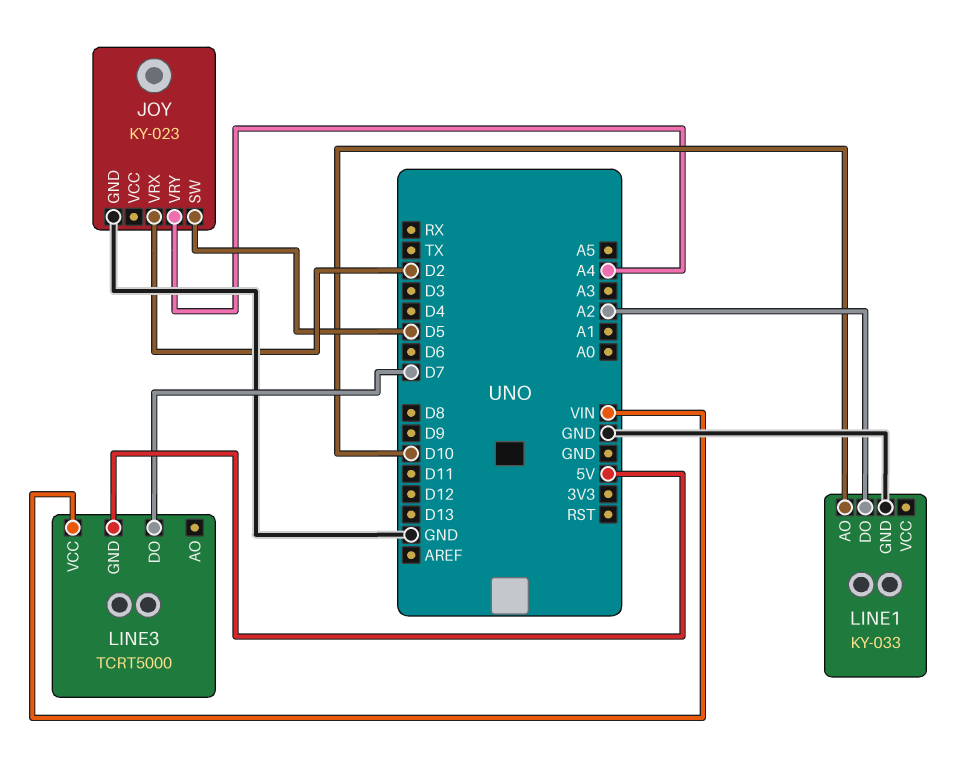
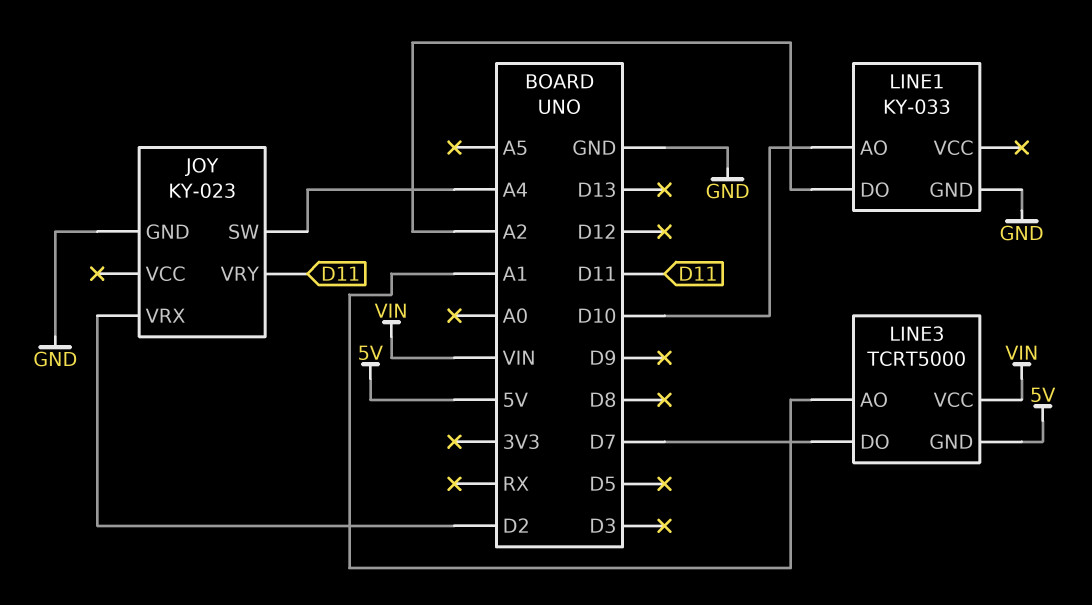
JOY pin SW: D5 -> A4
JOY pin VRY: A4 -> D11
LINE3 pin AO: none -> A1

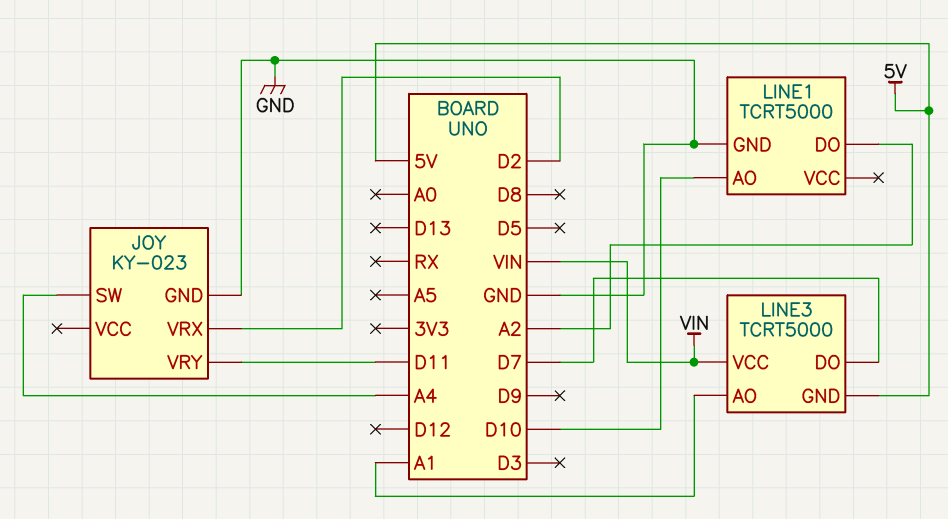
LINE1: KY-033 -> TCRT5000

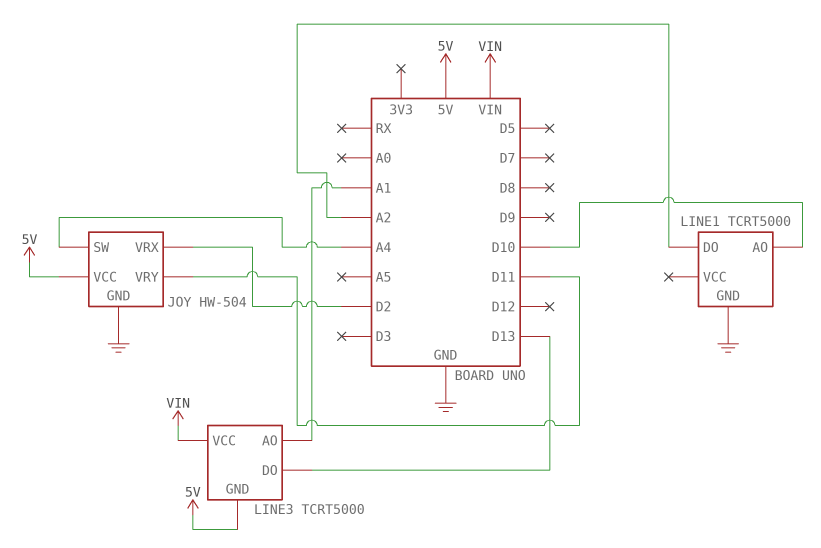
JOY: KY-023 -> HW-504
JOY pin VCC: none -> 5V
LINE3 pin DO: D7 -> D13

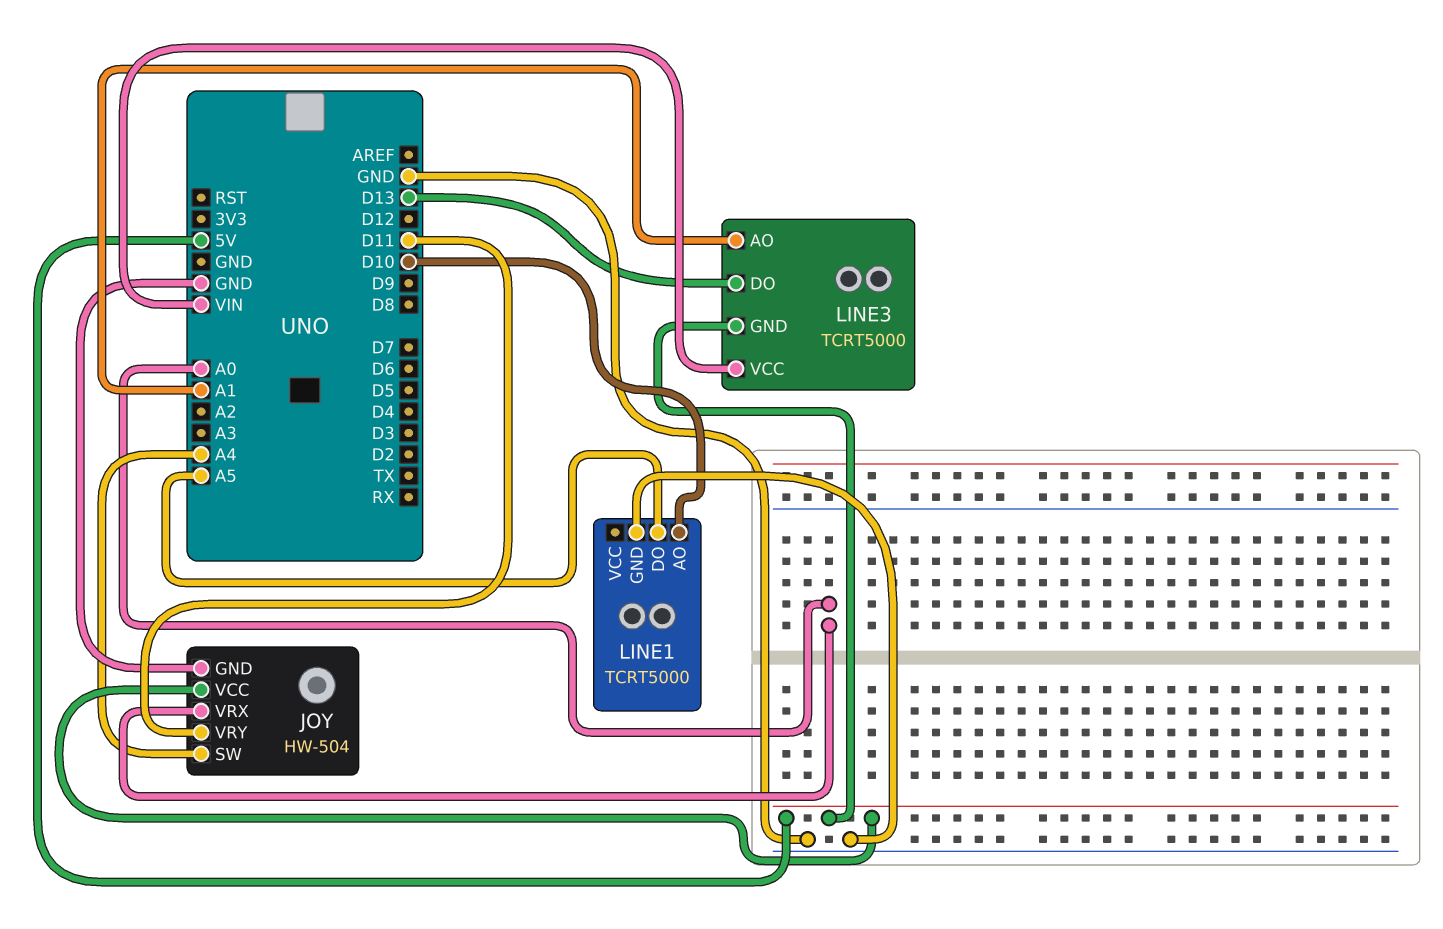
JOY pin VRX: D2 -> A0
LINE1 pin DO: A2 -> A5

